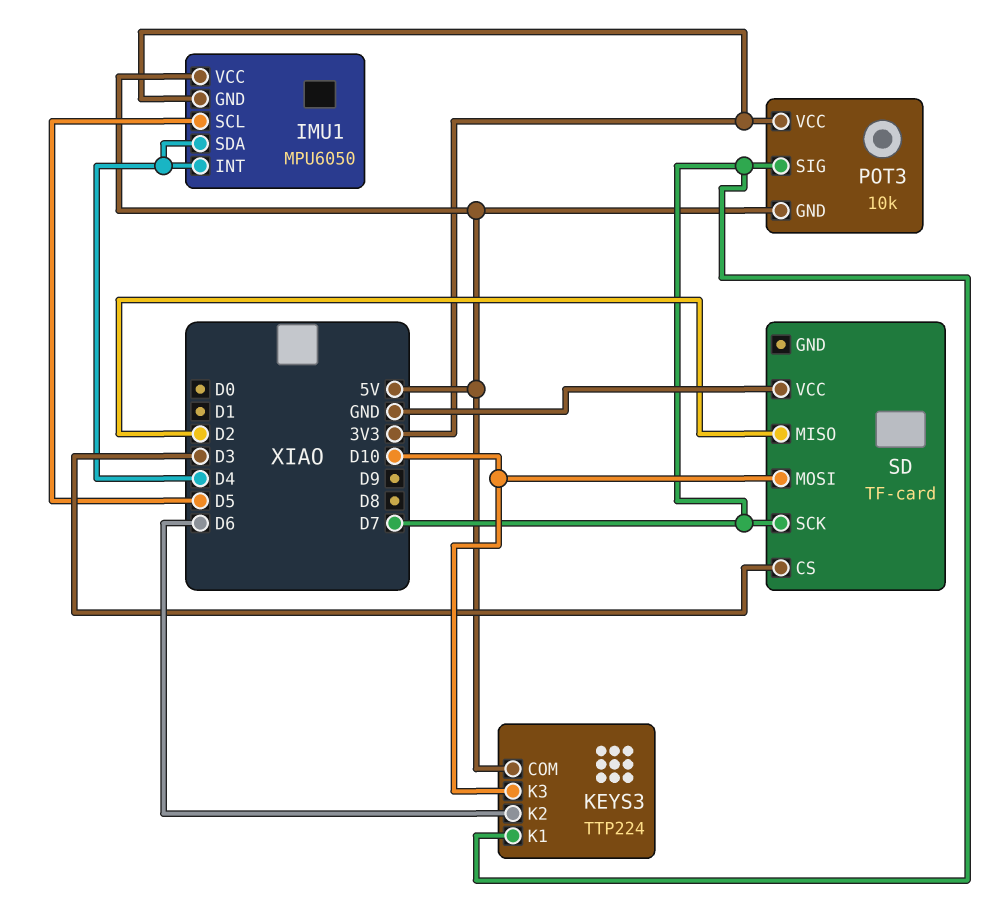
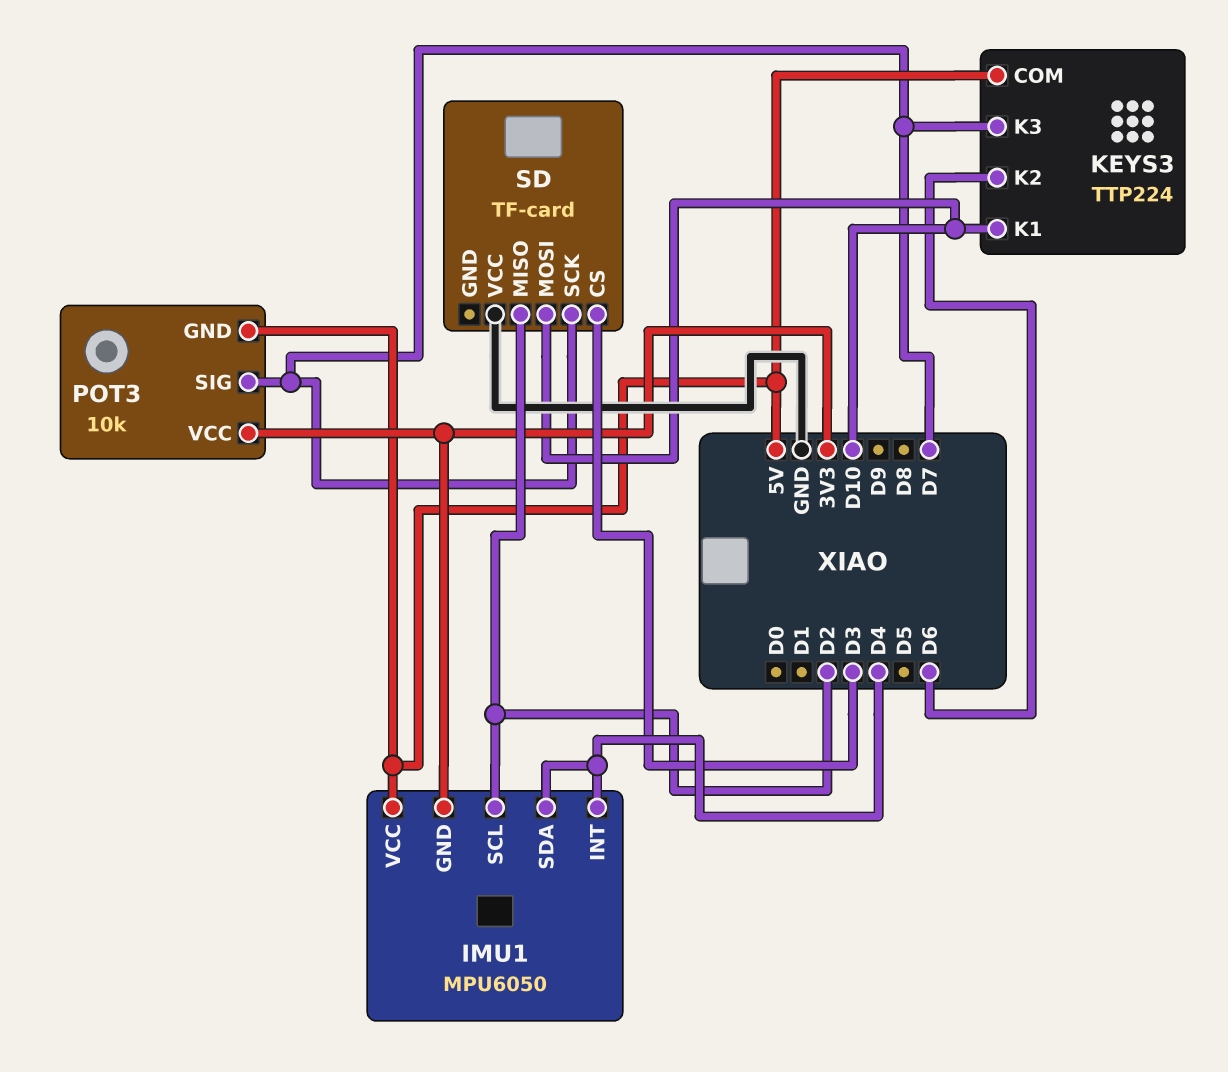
IMU1 pin SCL: D5 -> D2
KEYS3 pin K1: D7 -> D10
KEYS3 pin K3: D10 -> D7

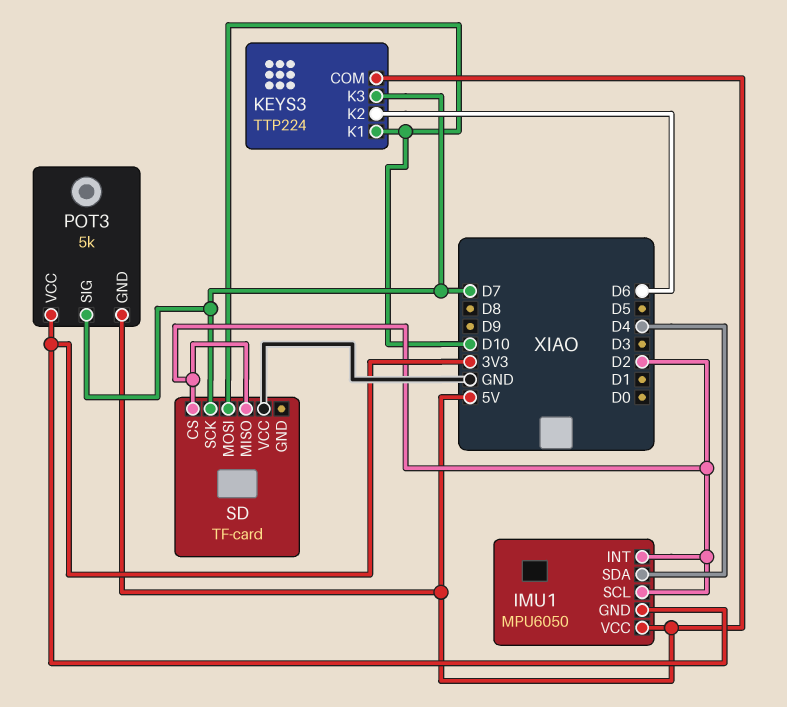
IMU1 pin INT: D4 -> D2
POT3: 10k -> 5k
SD pin CS: D3 -> D2

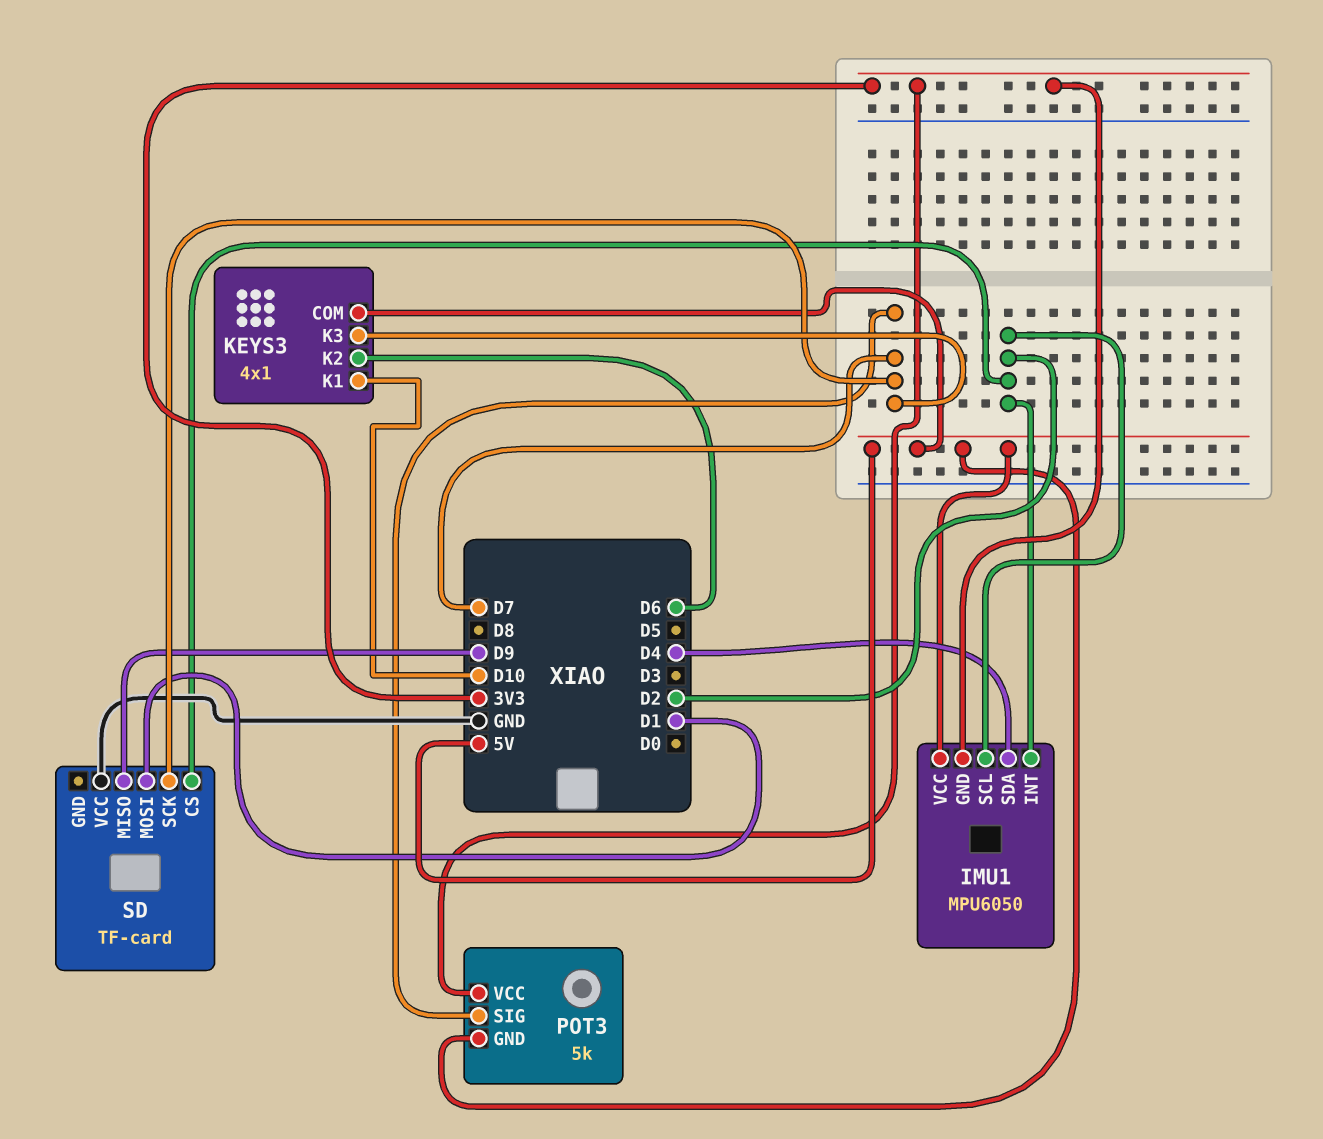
KEYS3: TTP224 -> 4x1
SD pin MISO: D2 -> D9
SD pin MOSI: D10 -> D1

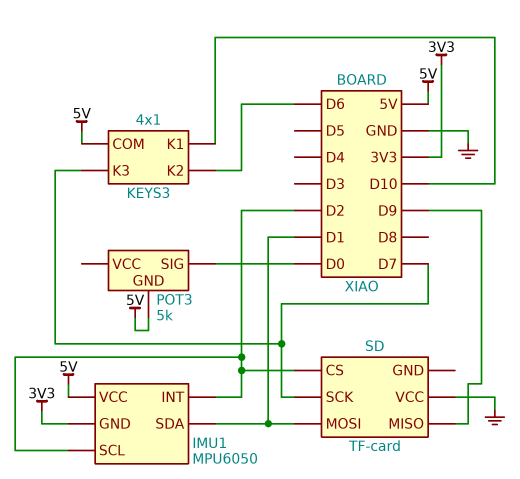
IMU1 pin SDA: D4 -> D1
POT3 pin SIG: D7 -> D0
POT3 pin VCC: 3V3 -> none

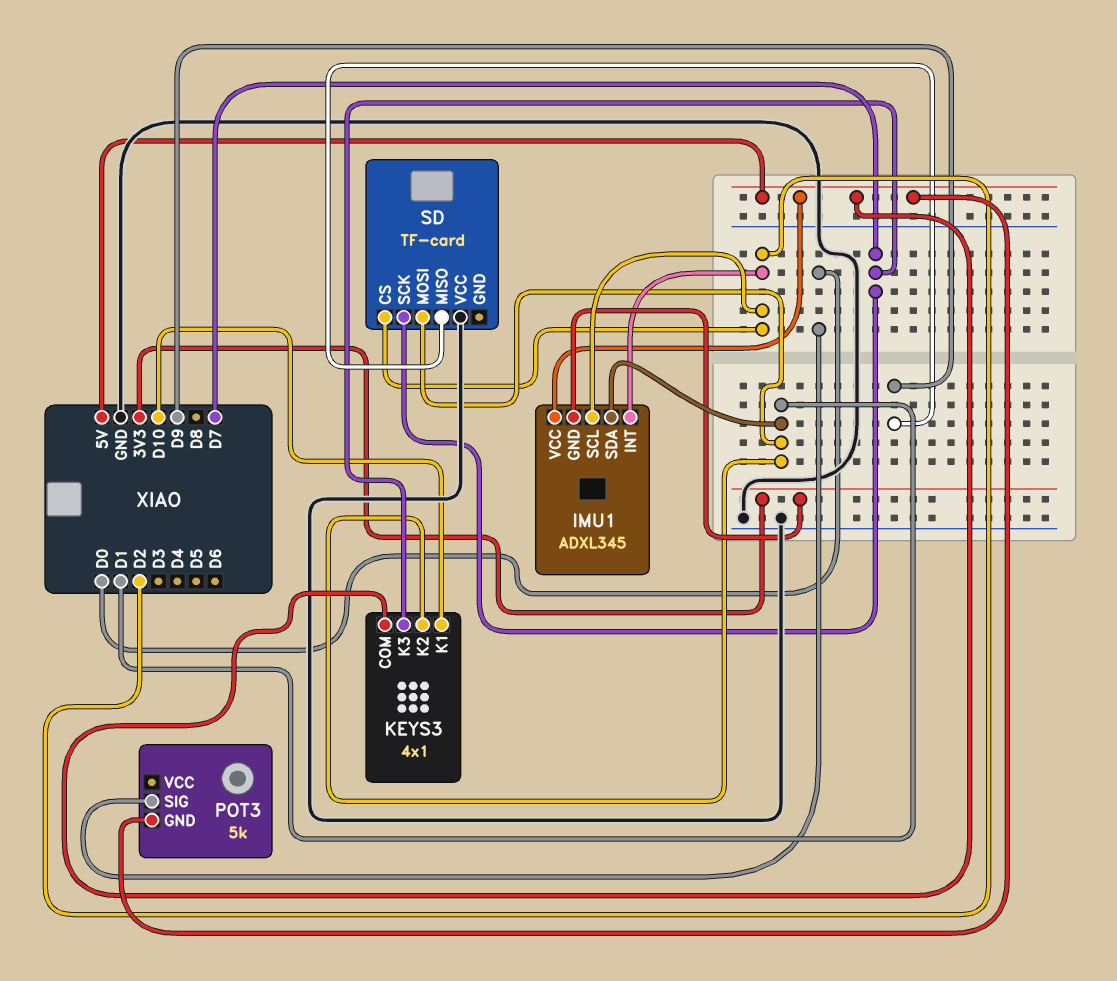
IMU1: MPU6050 -> ADXL345
KEYS3 pin K2: D6 -> D1

